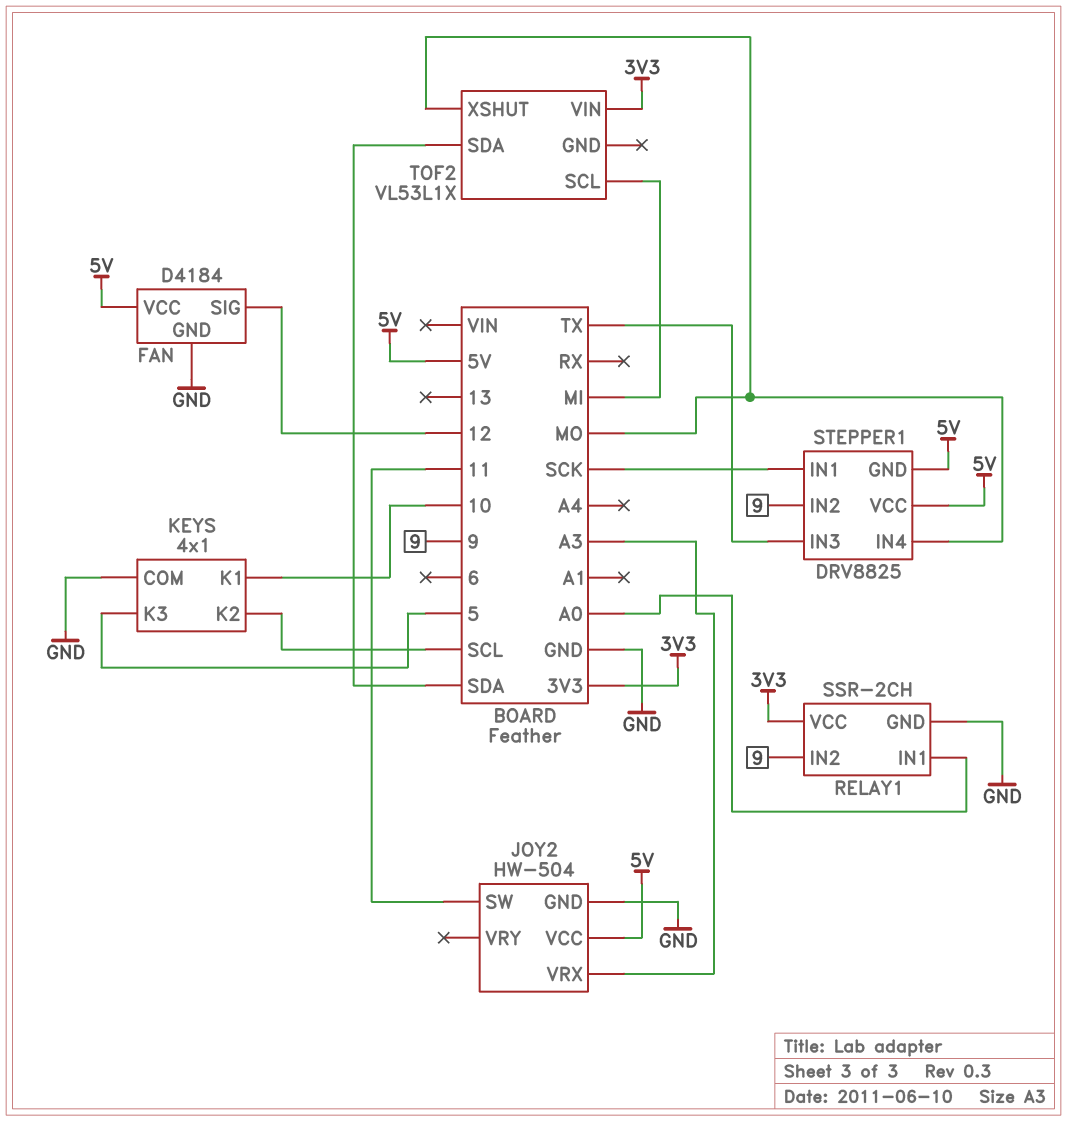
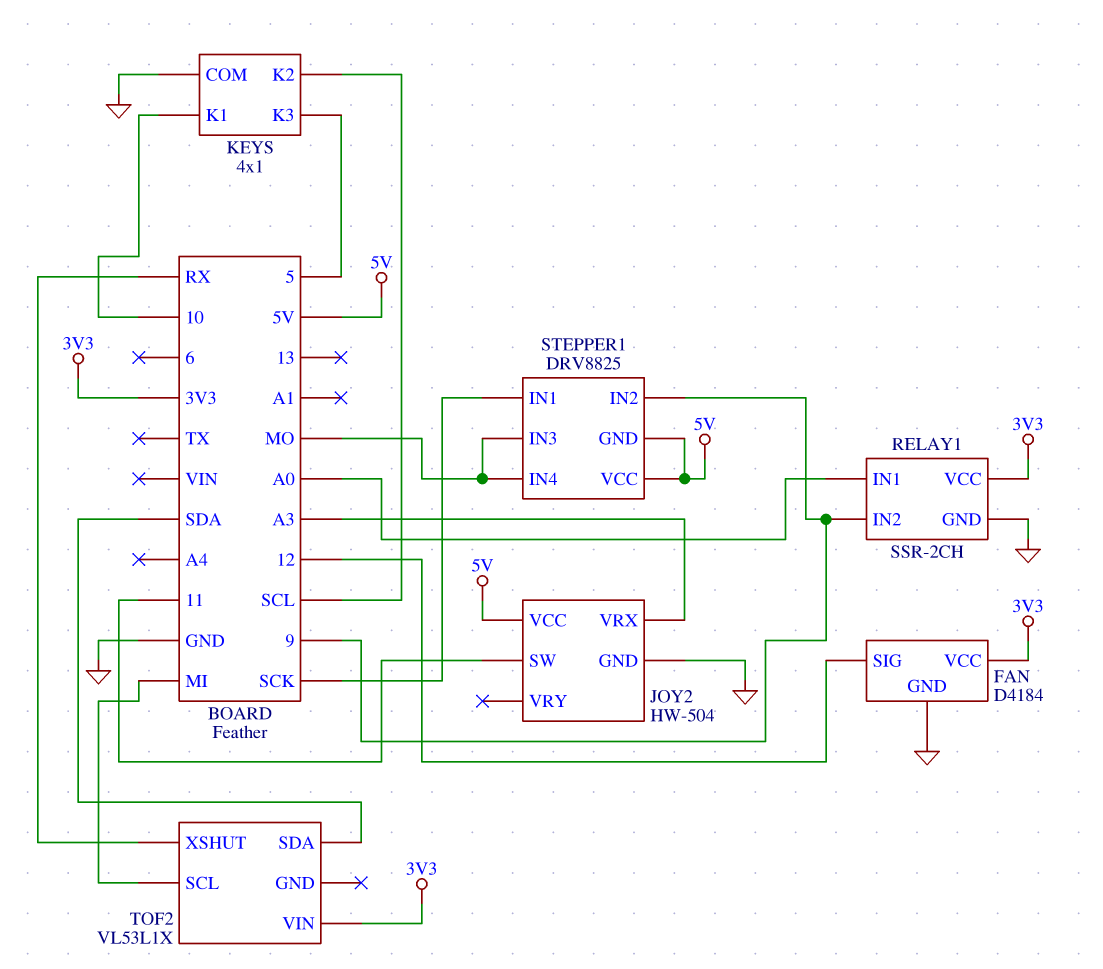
FAN pin VCC: 5V -> 3V3
STEPPER1 pin IN3: TX -> MO
TOF2 pin XSHUT: MO -> RX

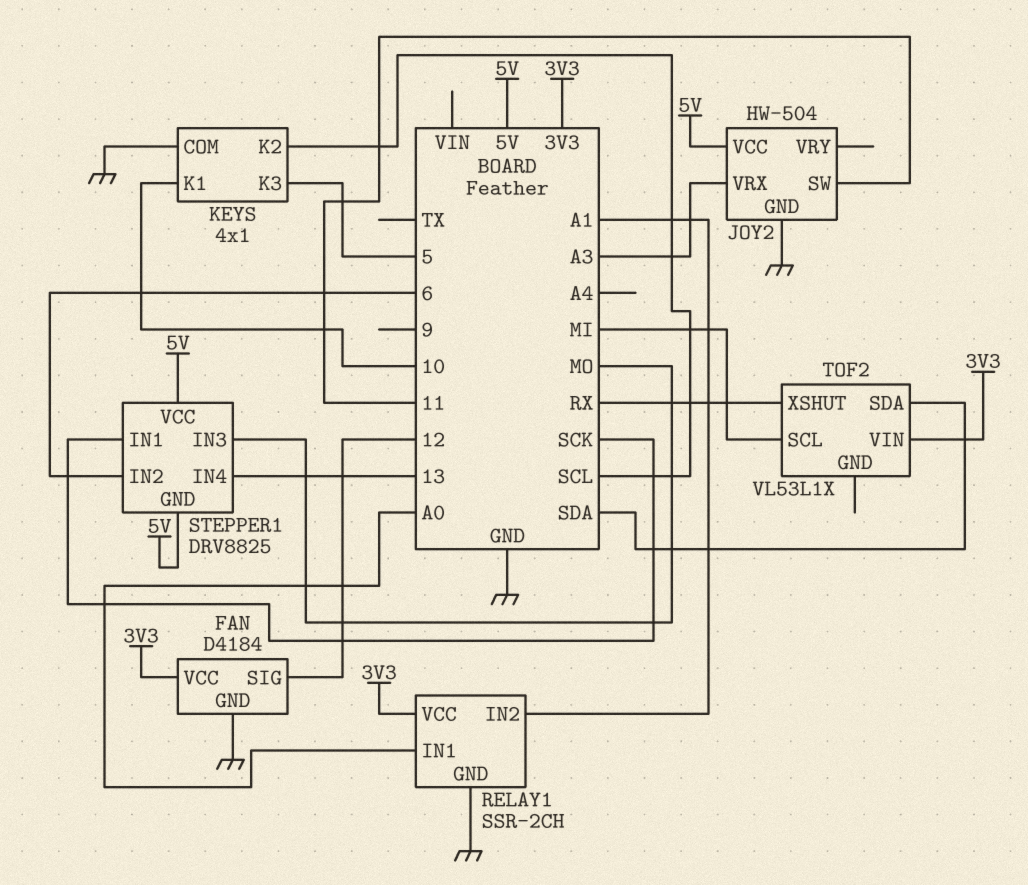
RELAY1 pin IN2: 9 -> A1
STEPPER1 pin IN2: 9 -> 6
STEPPER1 pin IN4: MO -> 13

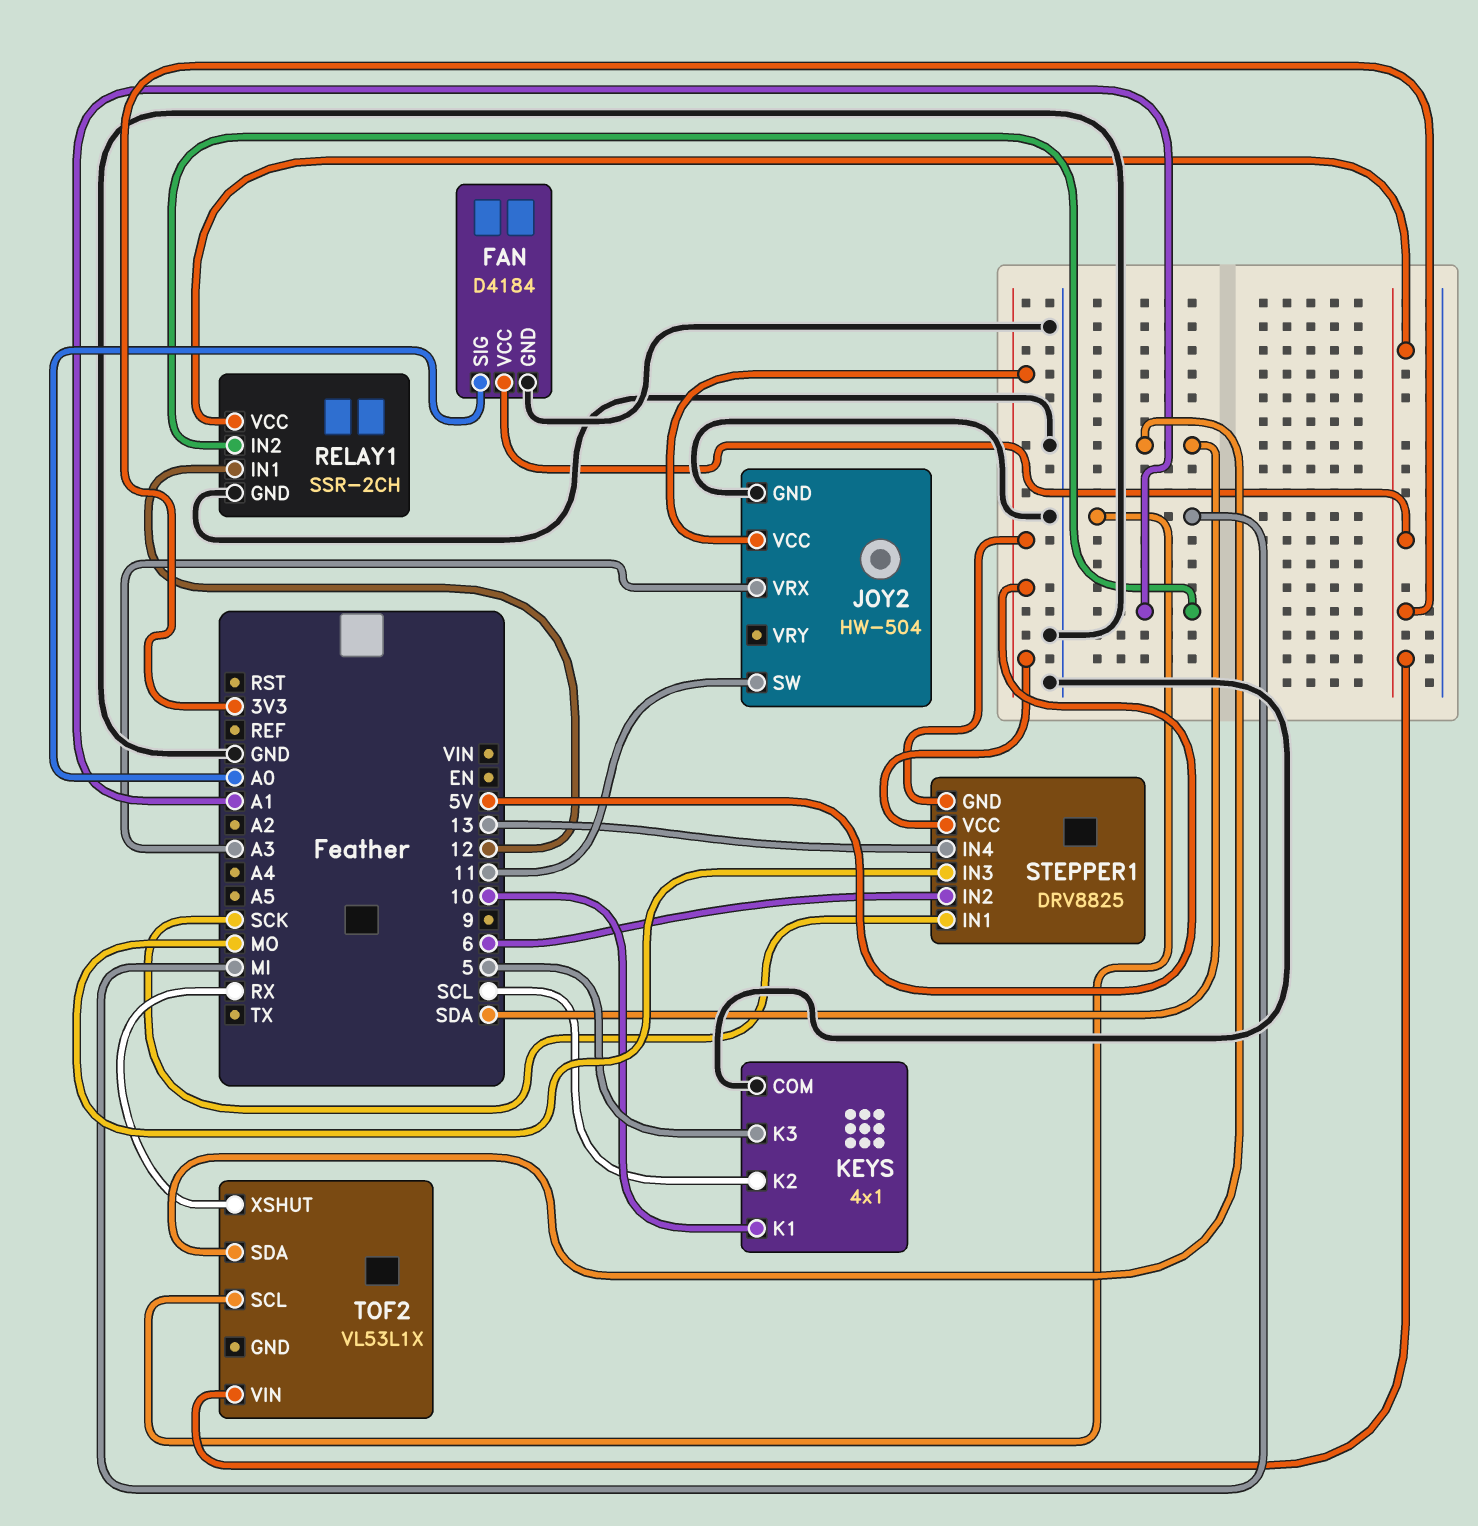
FAN pin SIG: 12 -> A0
RELAY1 pin IN1: A0 -> 12

